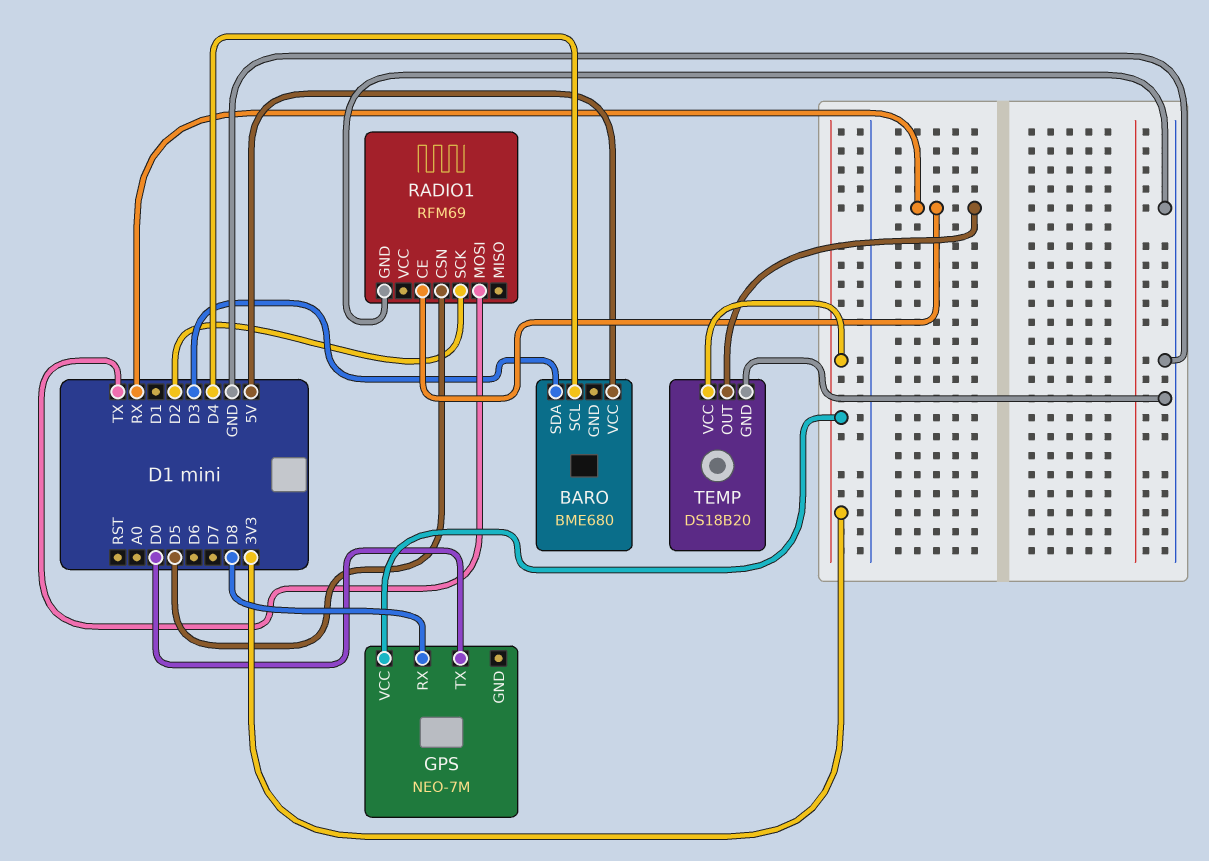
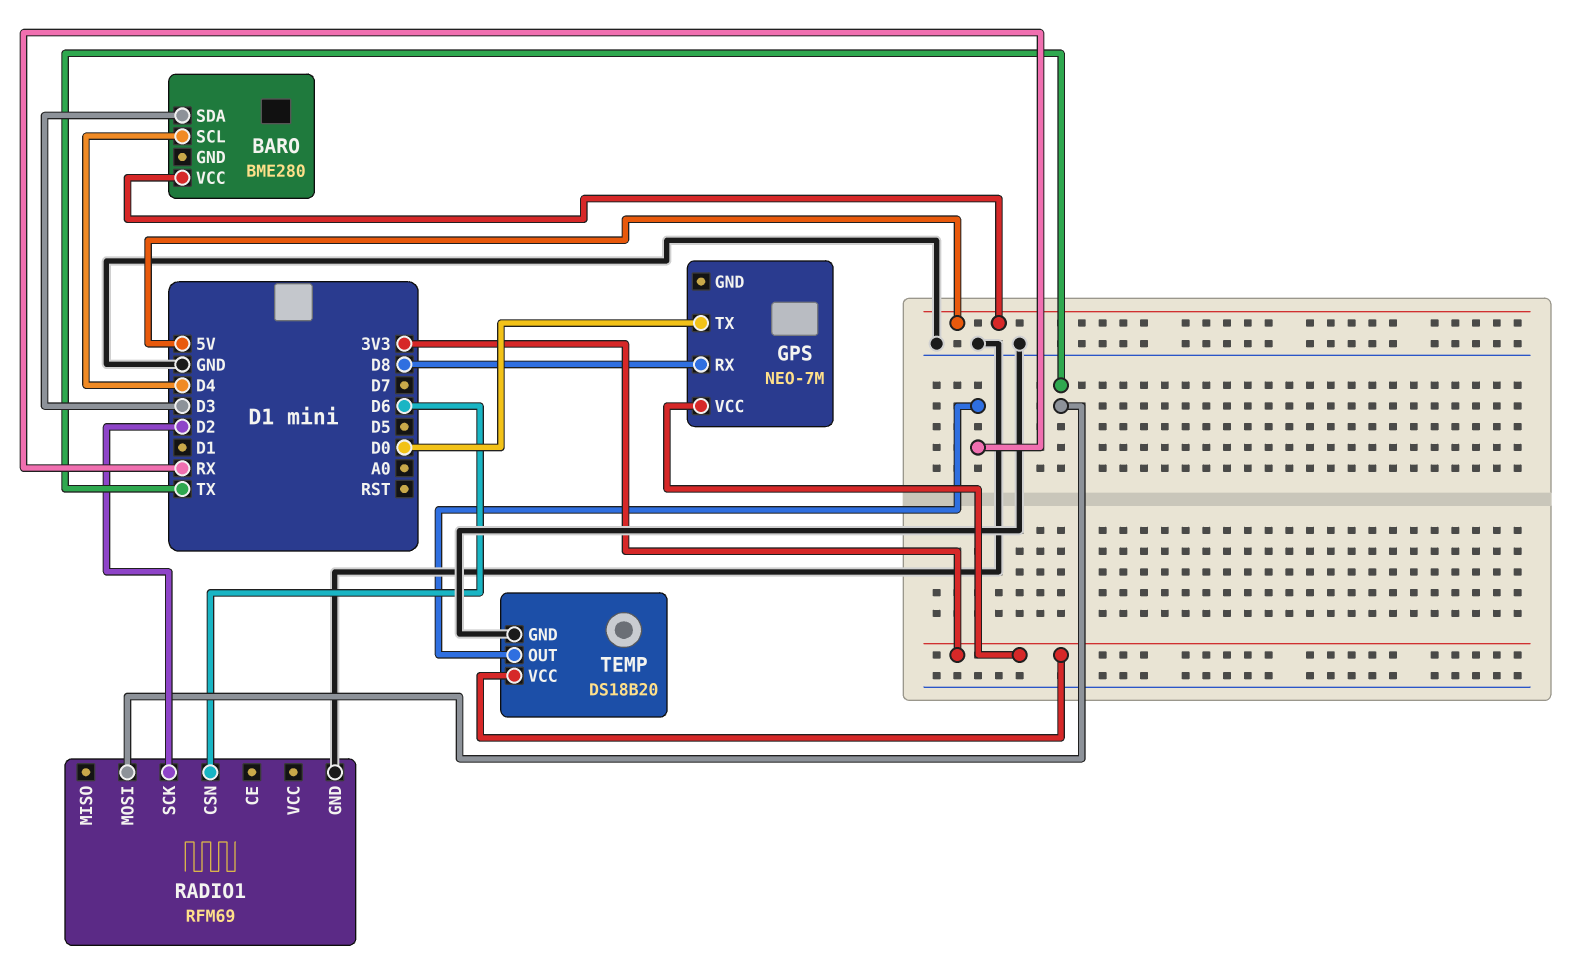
BARO: BME680 -> BME280
RADIO1 pin CE: RX -> none
RADIO1 pin CSN: D5 -> D6

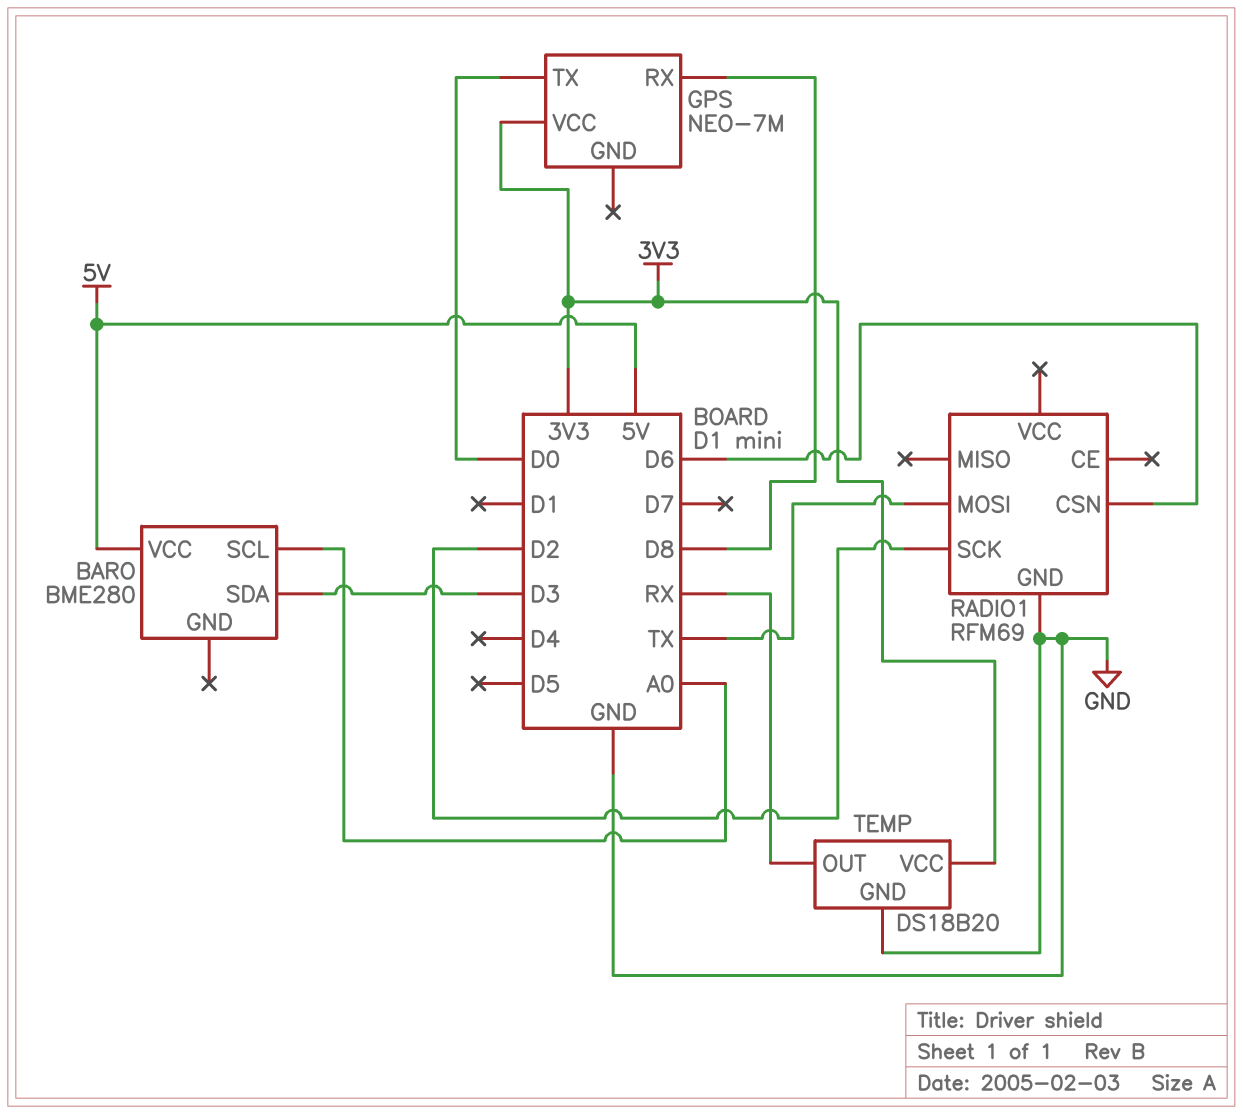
BARO pin SCL: D4 -> A0

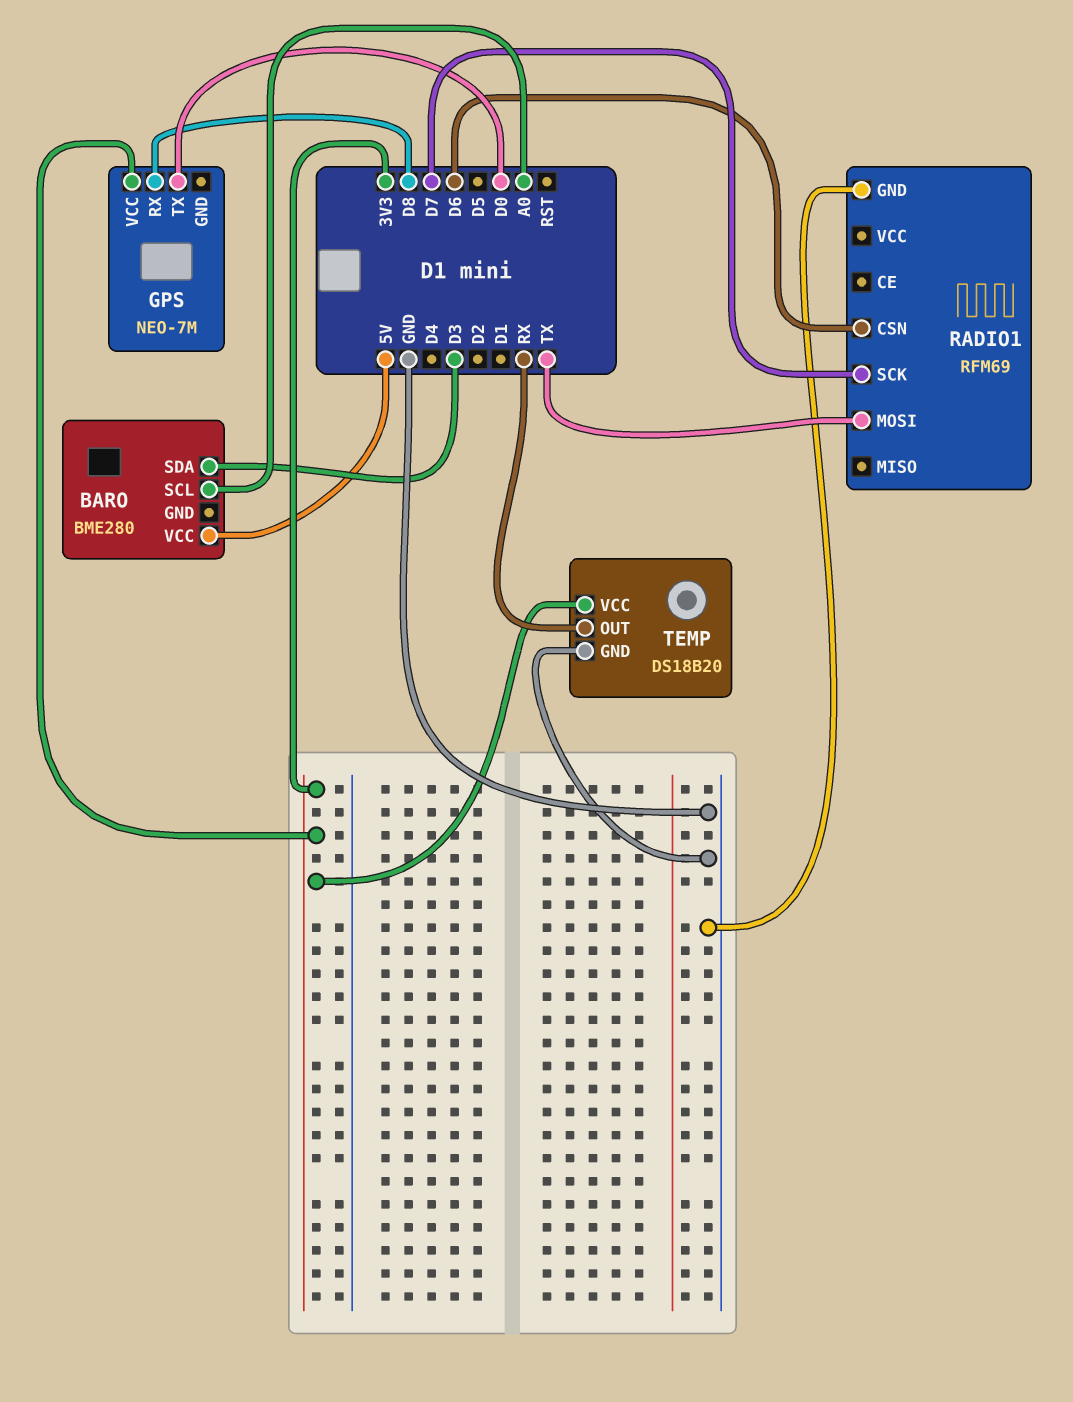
RADIO1 pin SCK: D2 -> D7

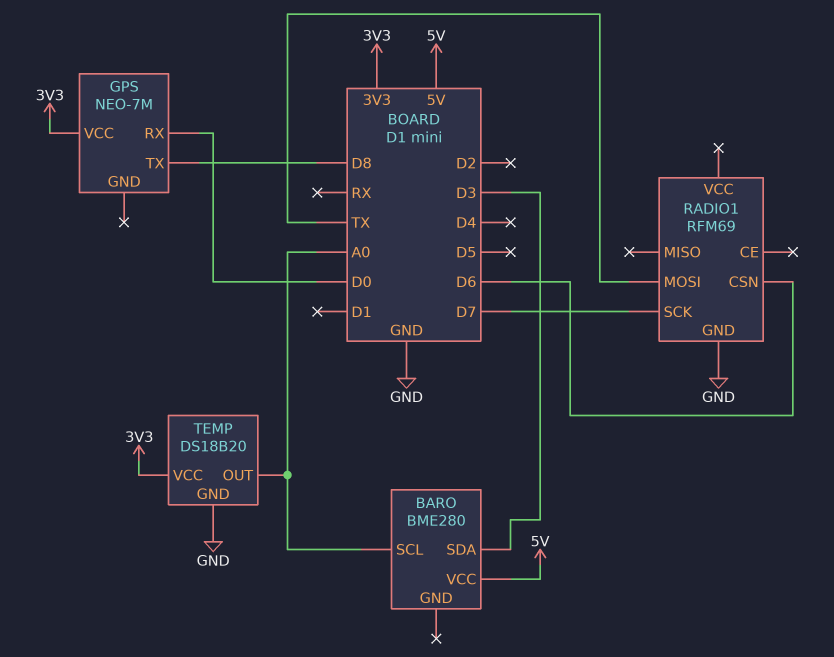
GPS pin RX: D8 -> D0
GPS pin TX: D0 -> D8
TEMP pin OUT: RX -> A0

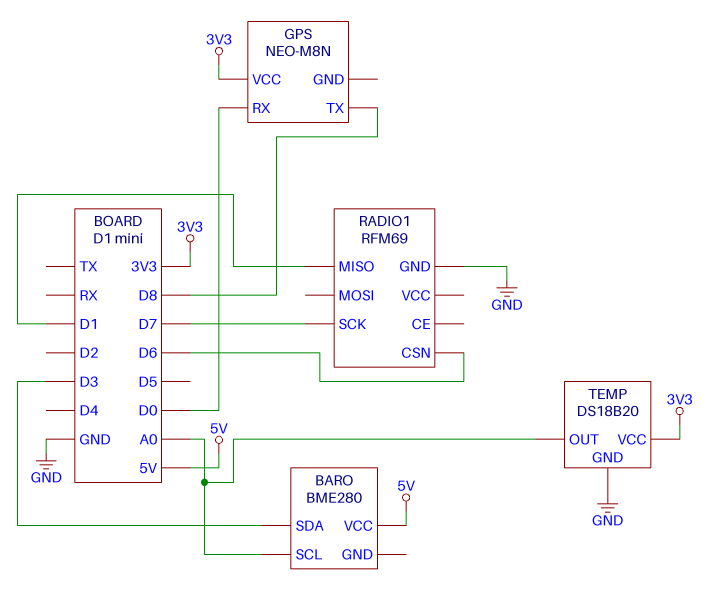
GPS: NEO-7M -> NEO-M8N
RADIO1 pin MISO: none -> D1
RADIO1 pin MOSI: TX -> none

